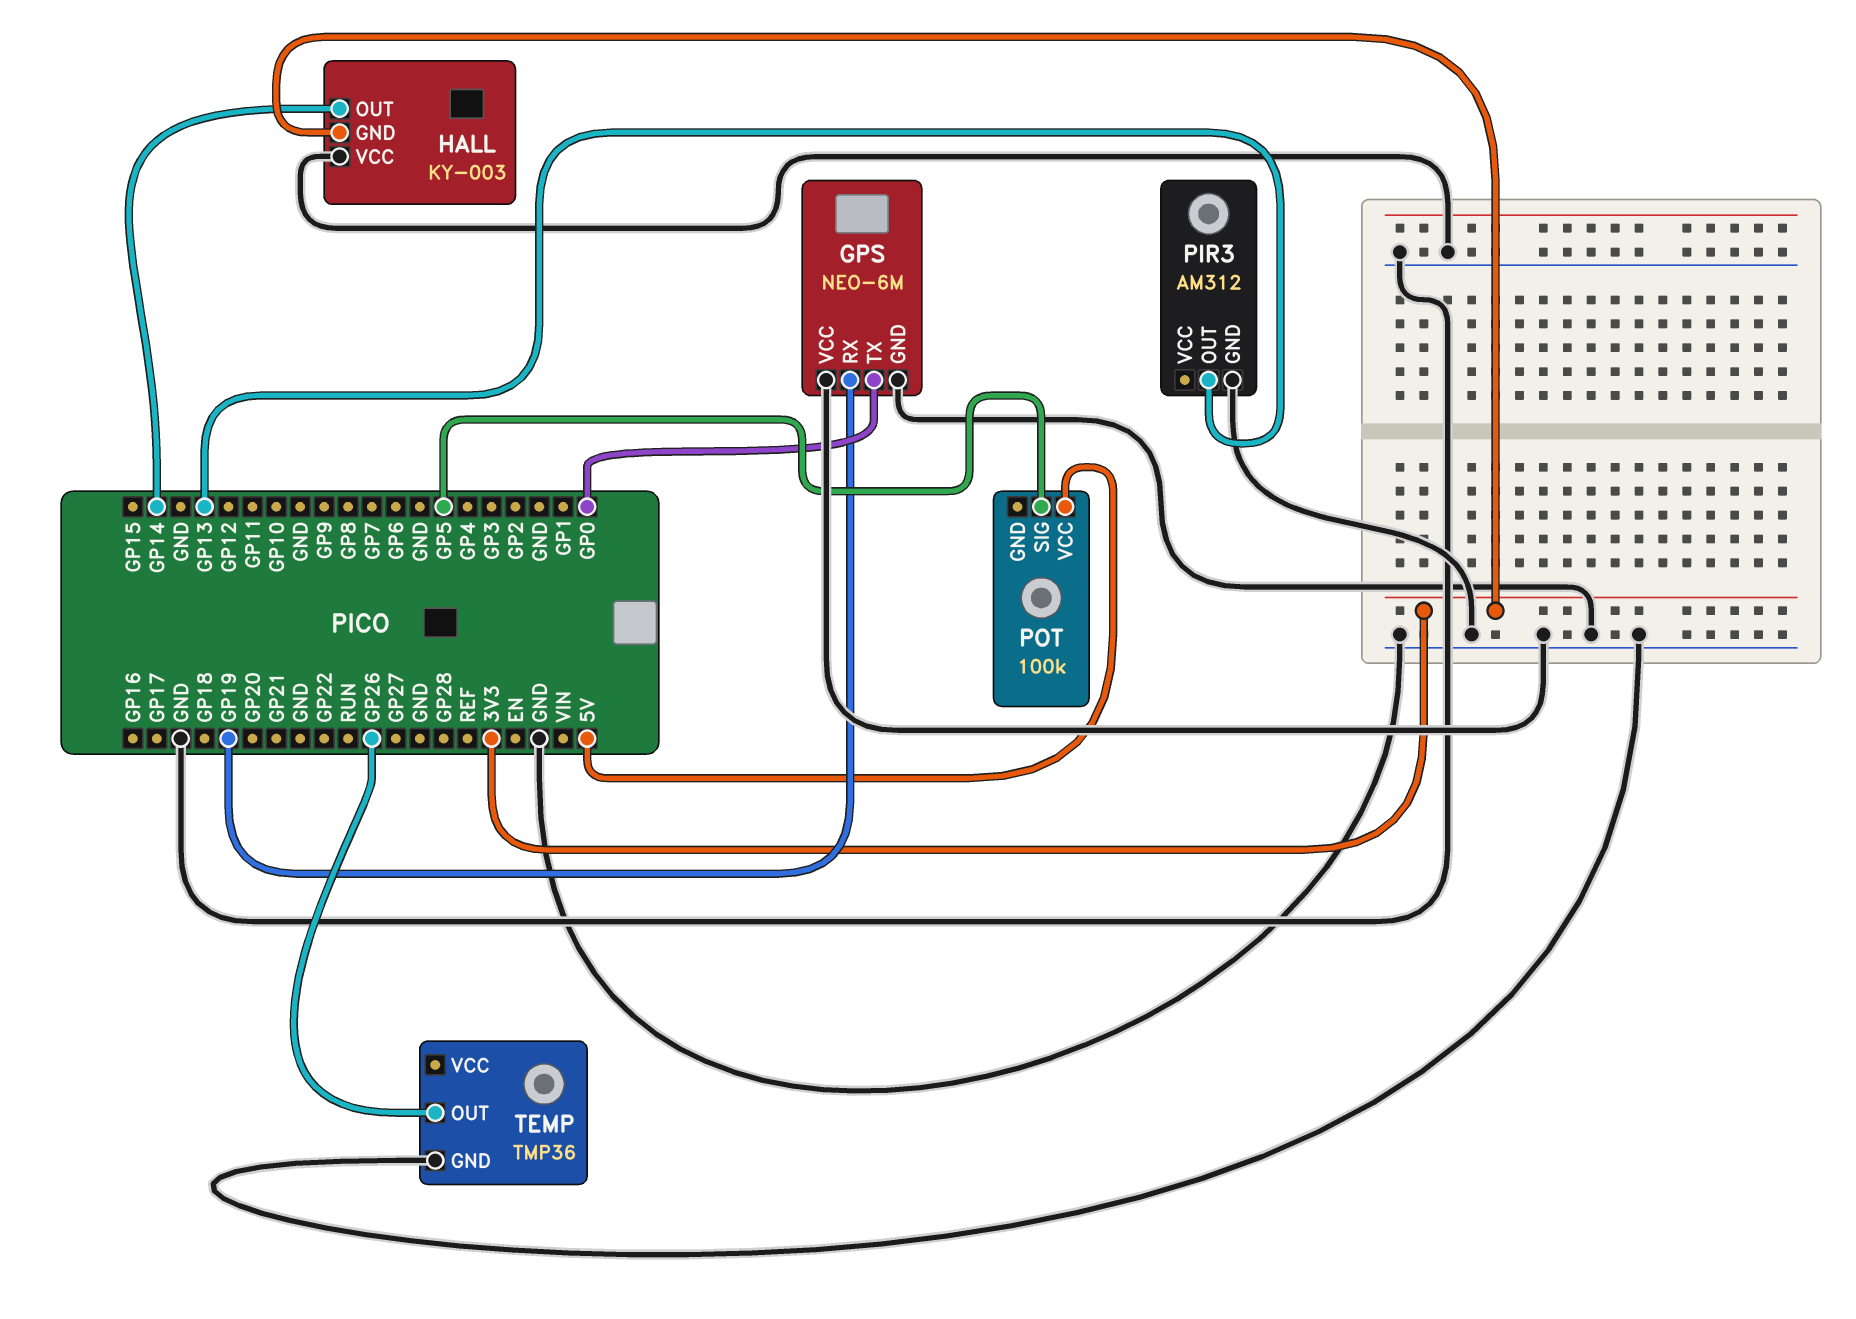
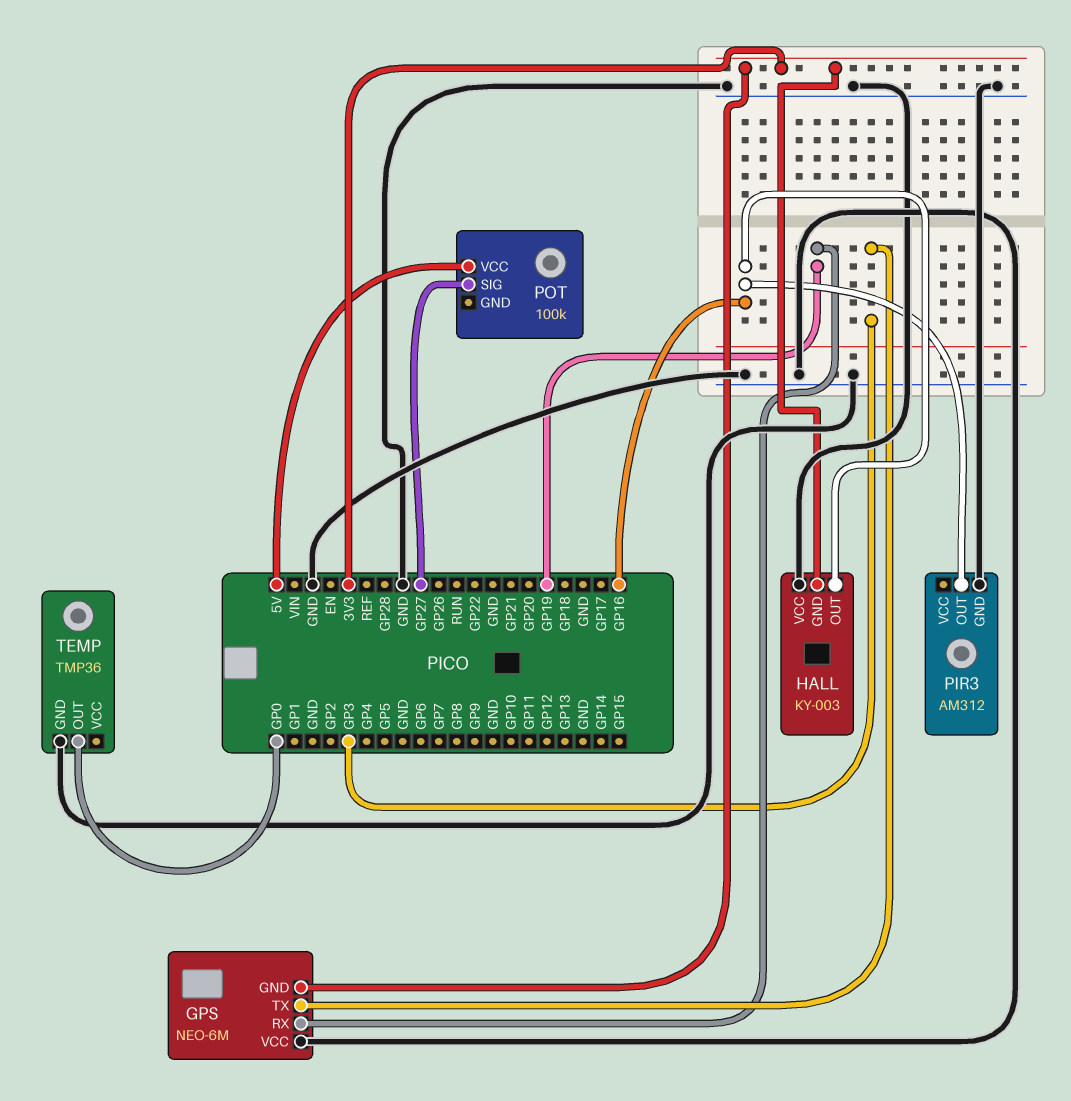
GPS pin GND: GND -> 3V3
GPS pin TX: GP0 -> GP3
HALL pin OUT: GP14 -> GP16
PIR3 pin OUT: GP13 -> GP16
POT pin SIG: GP5 -> GP27
TEMP pin OUT: GP26 -> GP0

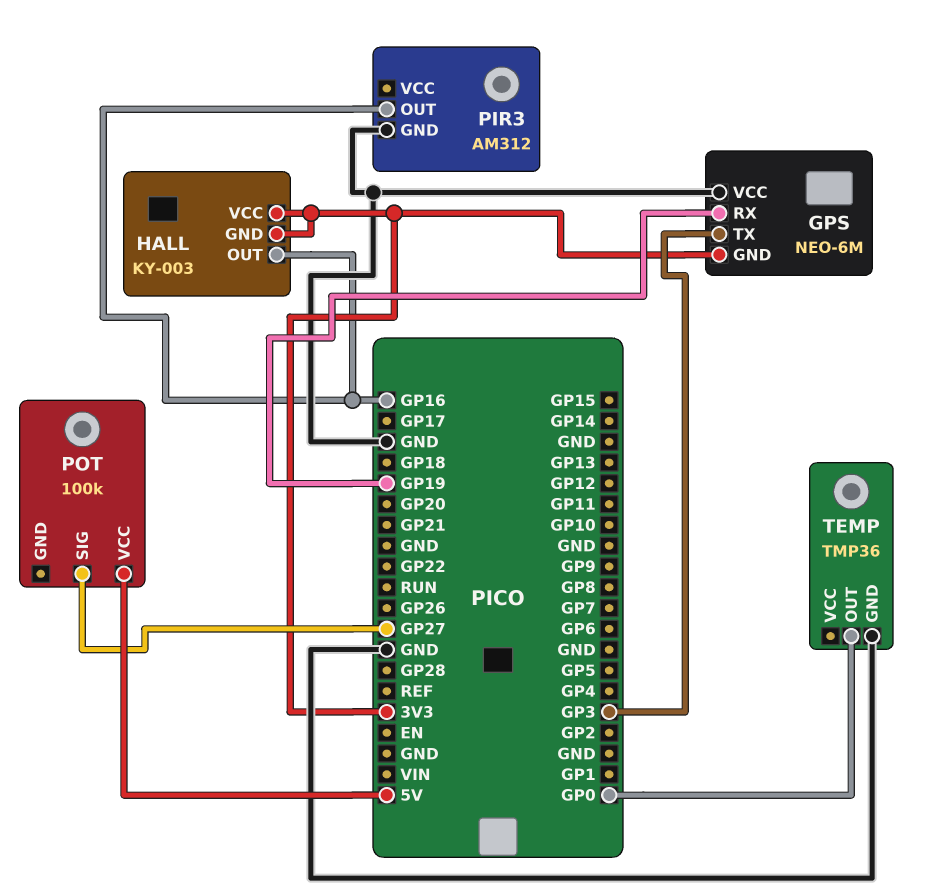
HALL pin VCC: GND -> 3V3

